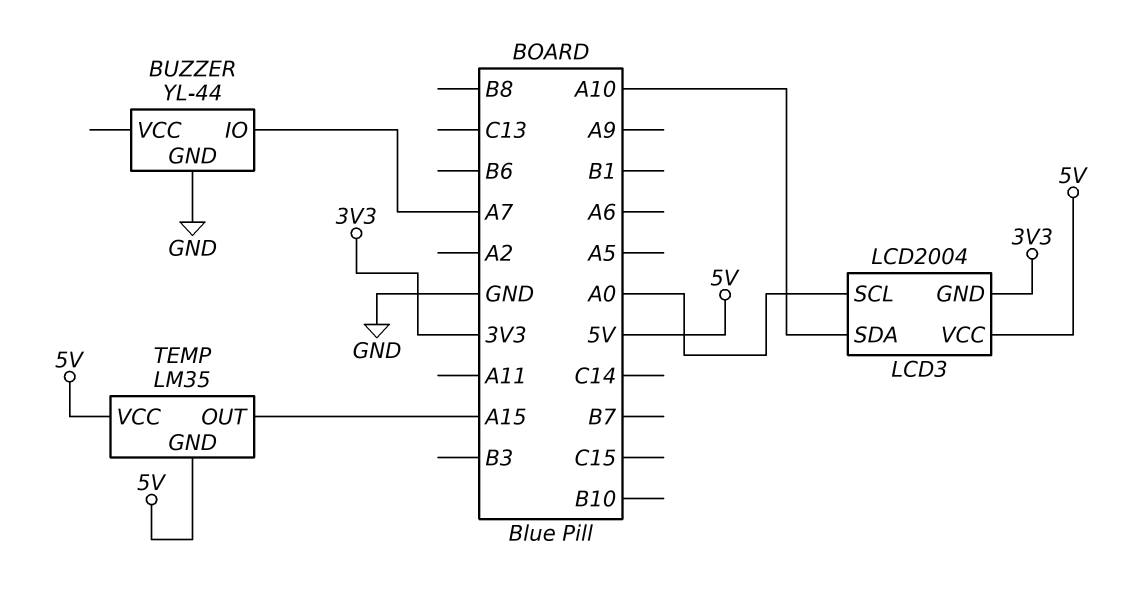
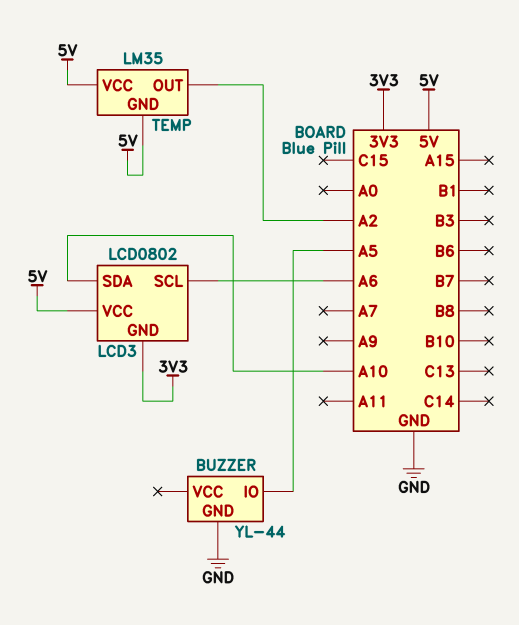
BUZZER pin IO: A7 -> A5
LCD3: LCD2004 -> LCD0802
LCD3 pin SCL: A0 -> A6
TEMP pin OUT: A15 -> A2

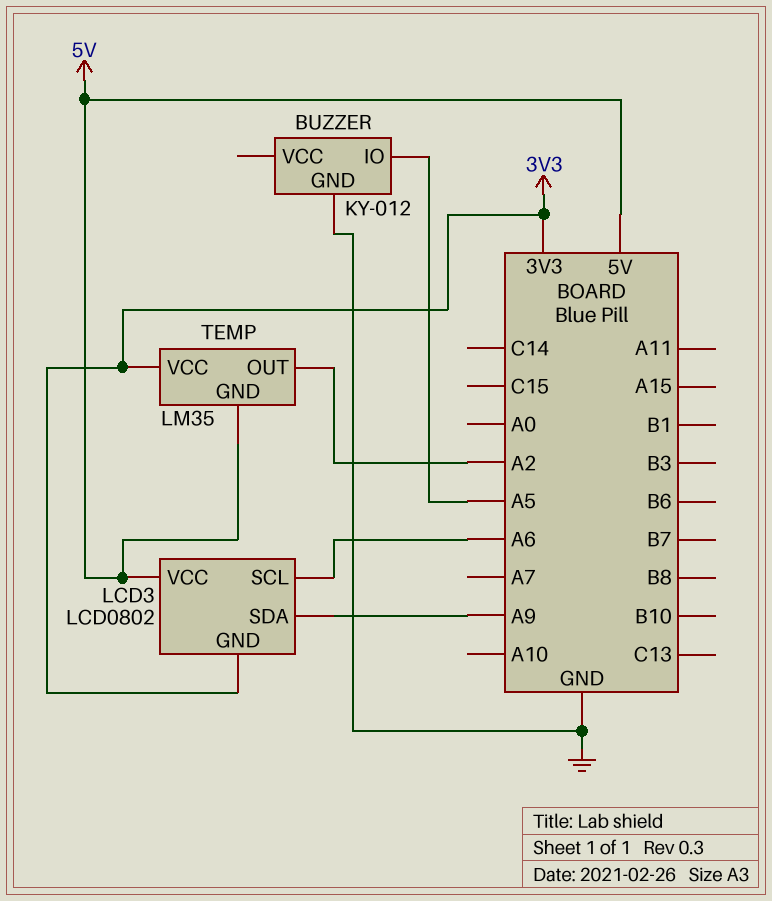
BUZZER: YL-44 -> KY-012
LCD3 pin SDA: A10 -> A9
TEMP pin VCC: 5V -> 3V3

